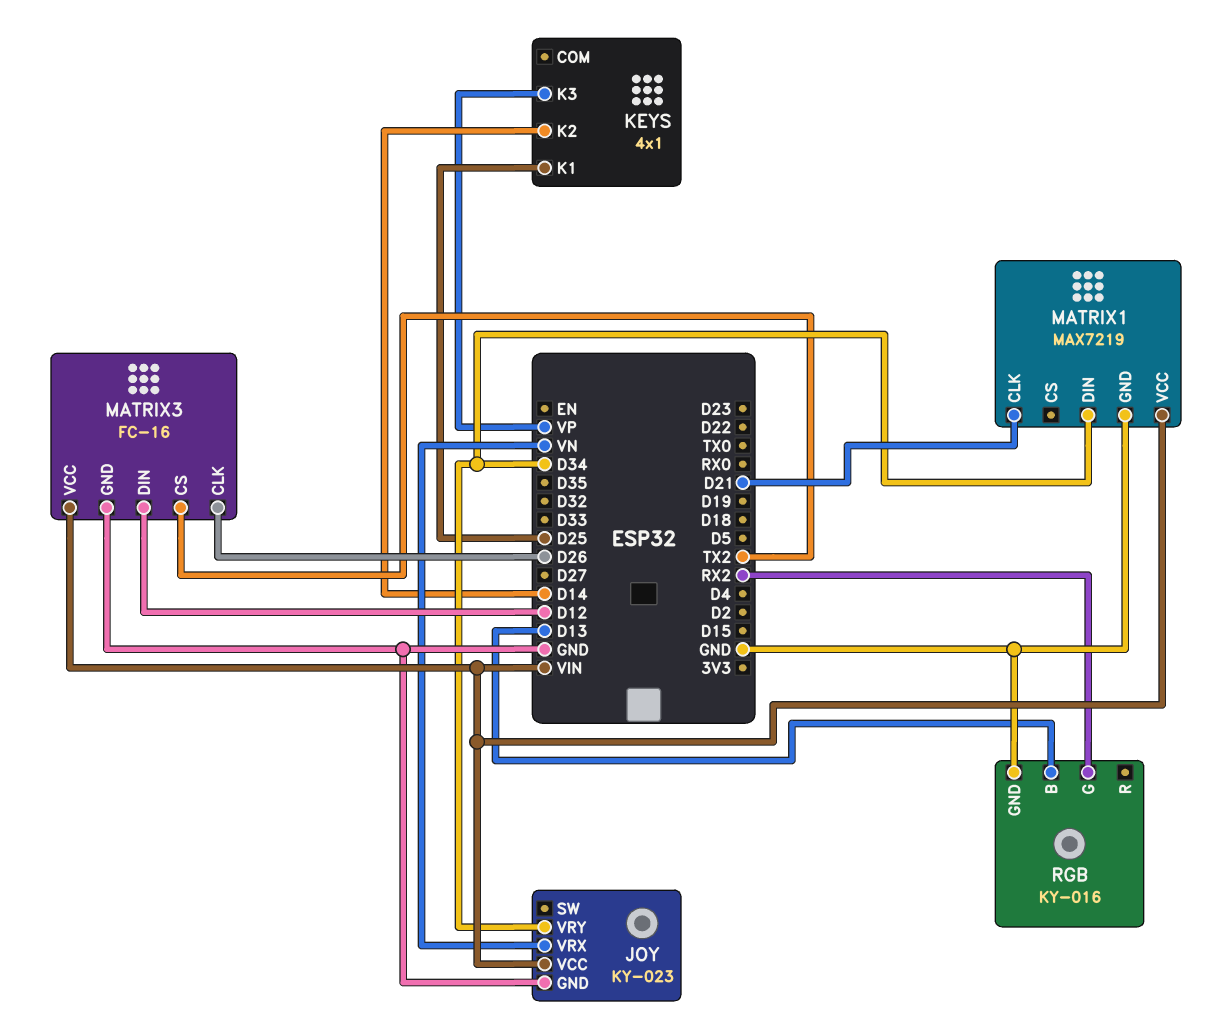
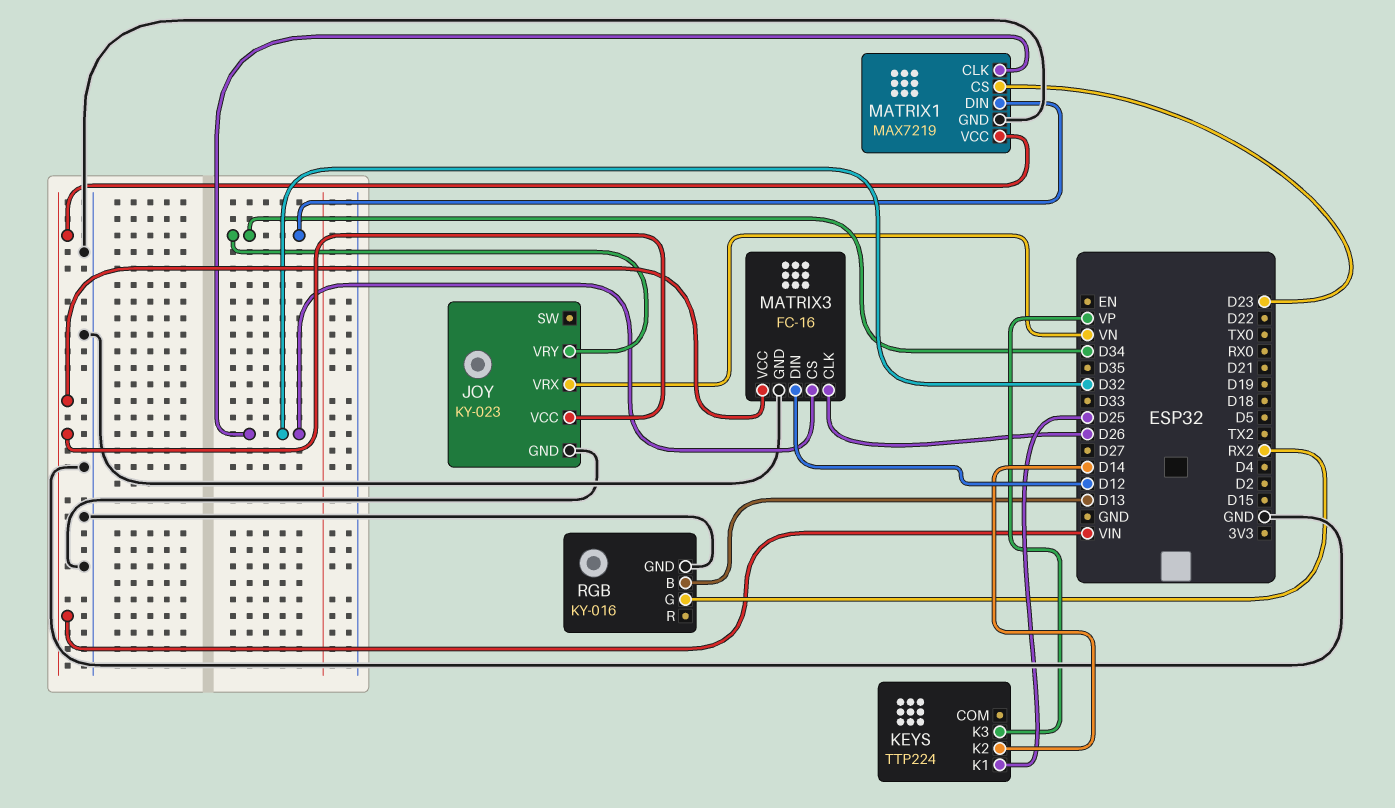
KEYS: 4x1 -> TTP224
MATRIX1 pin CLK: D21 -> D32
MATRIX1 pin CS: none -> D23
MATRIX3 pin CS: TX2 -> D32

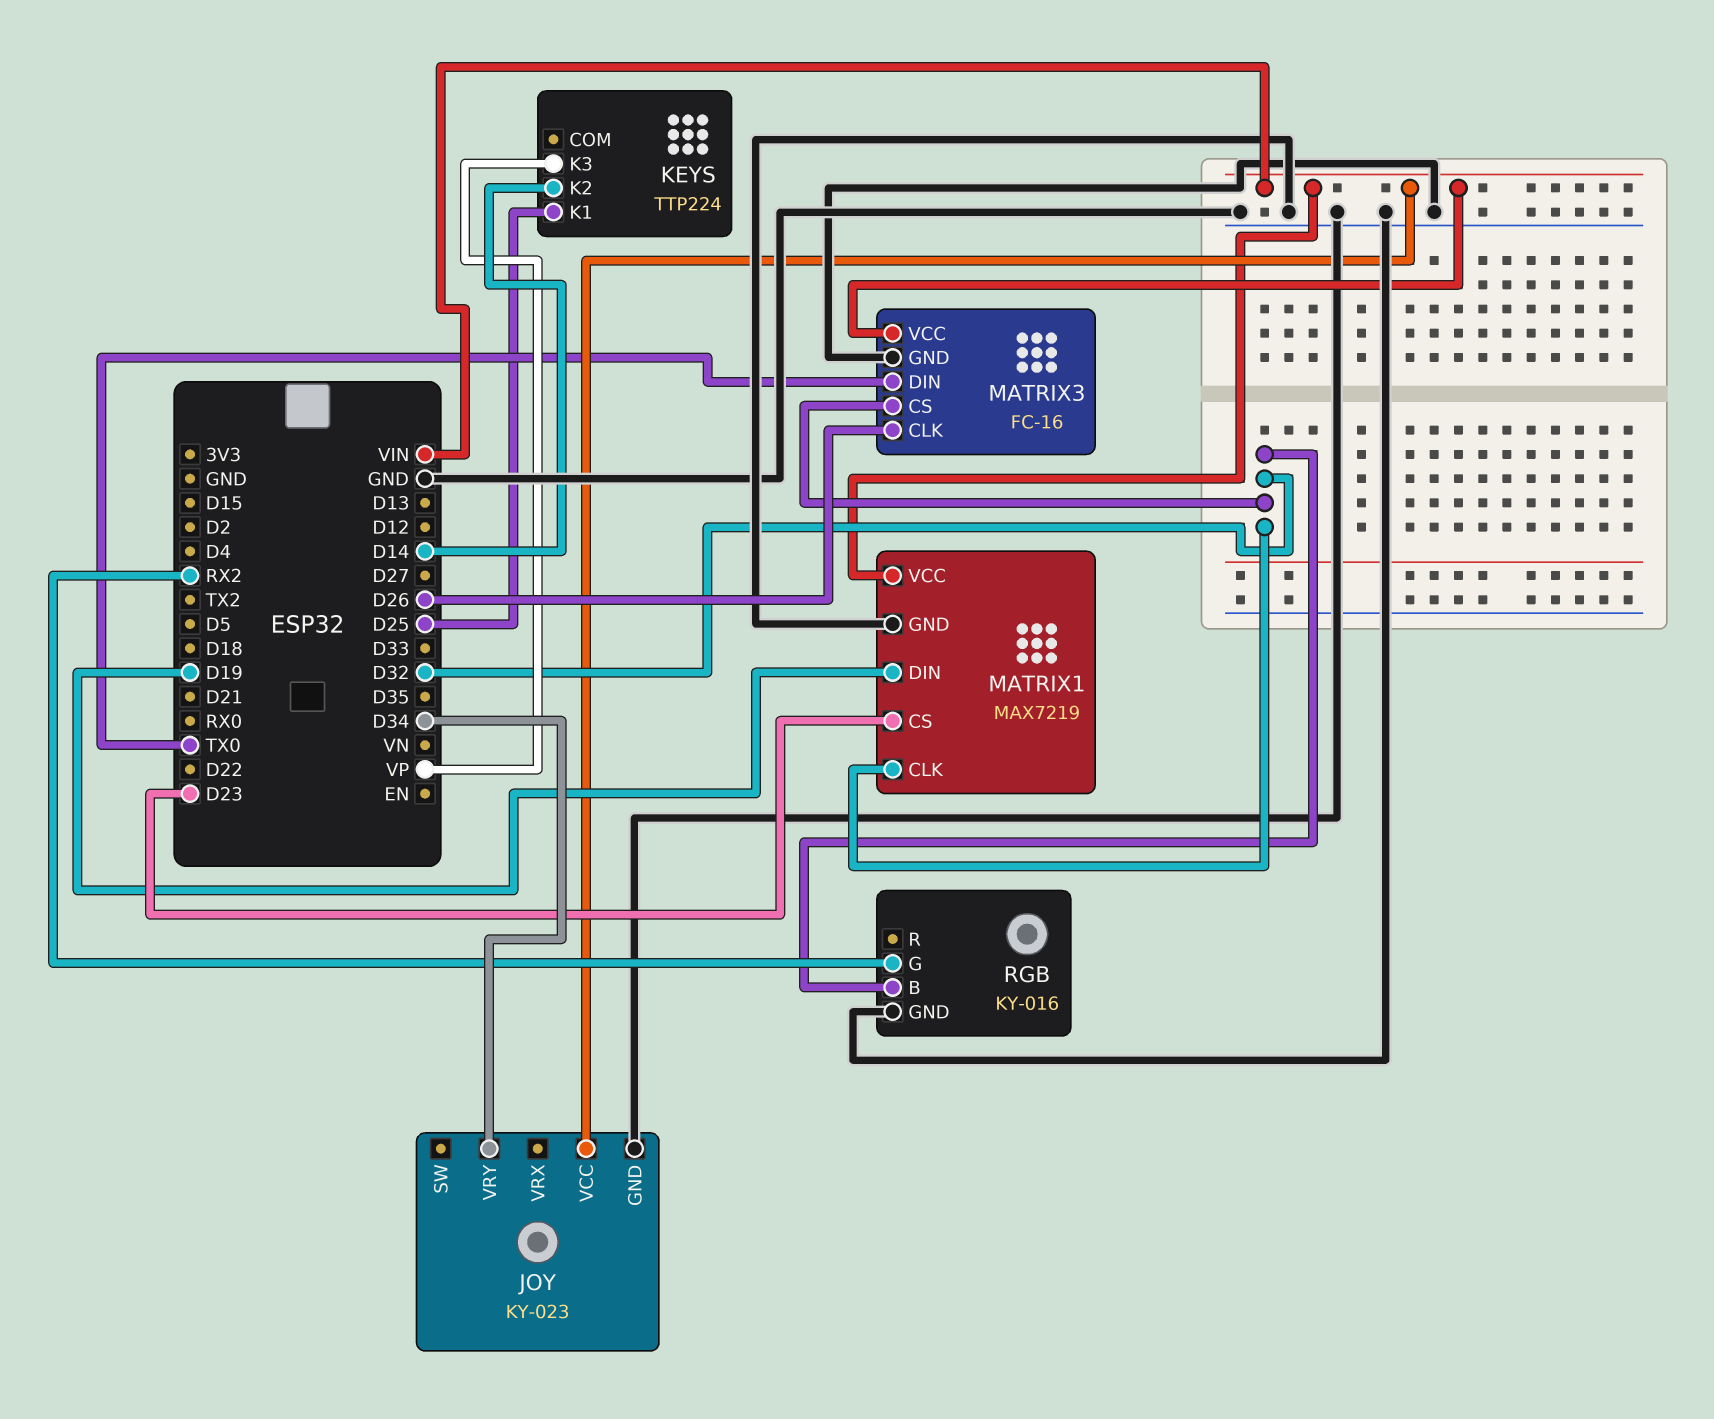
JOY pin VRX: VN -> none
MATRIX1 pin DIN: D34 -> D19
MATRIX3 pin DIN: D12 -> TX0
RGB pin B: D13 -> D32

